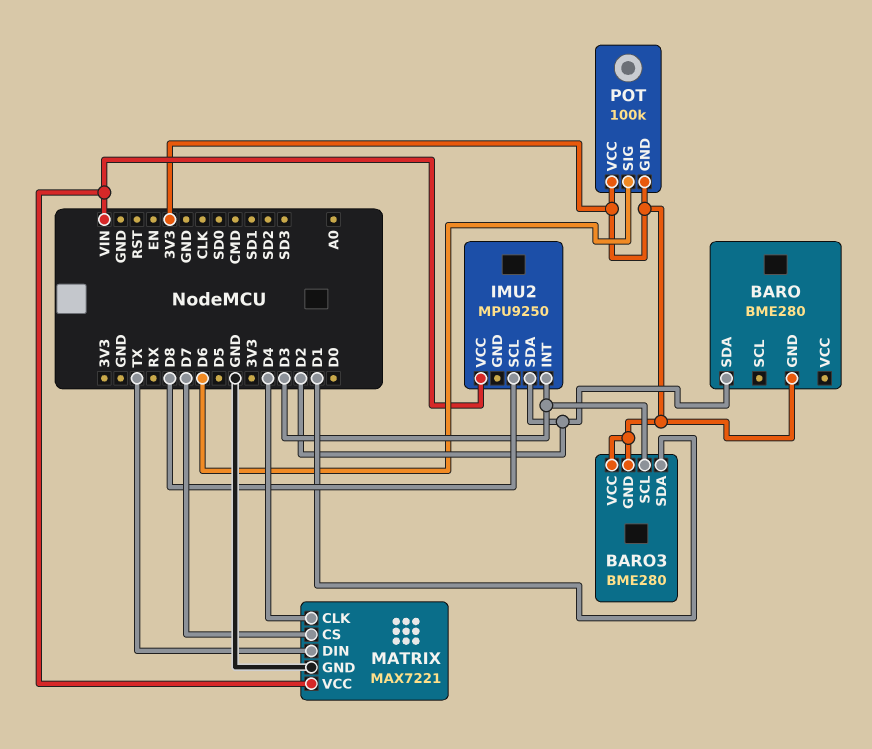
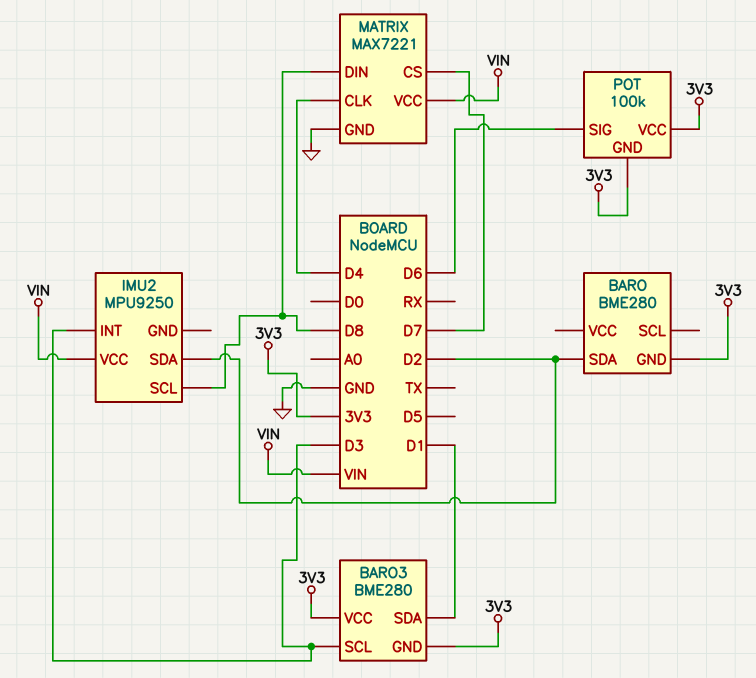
MATRIX pin DIN: TX -> D8

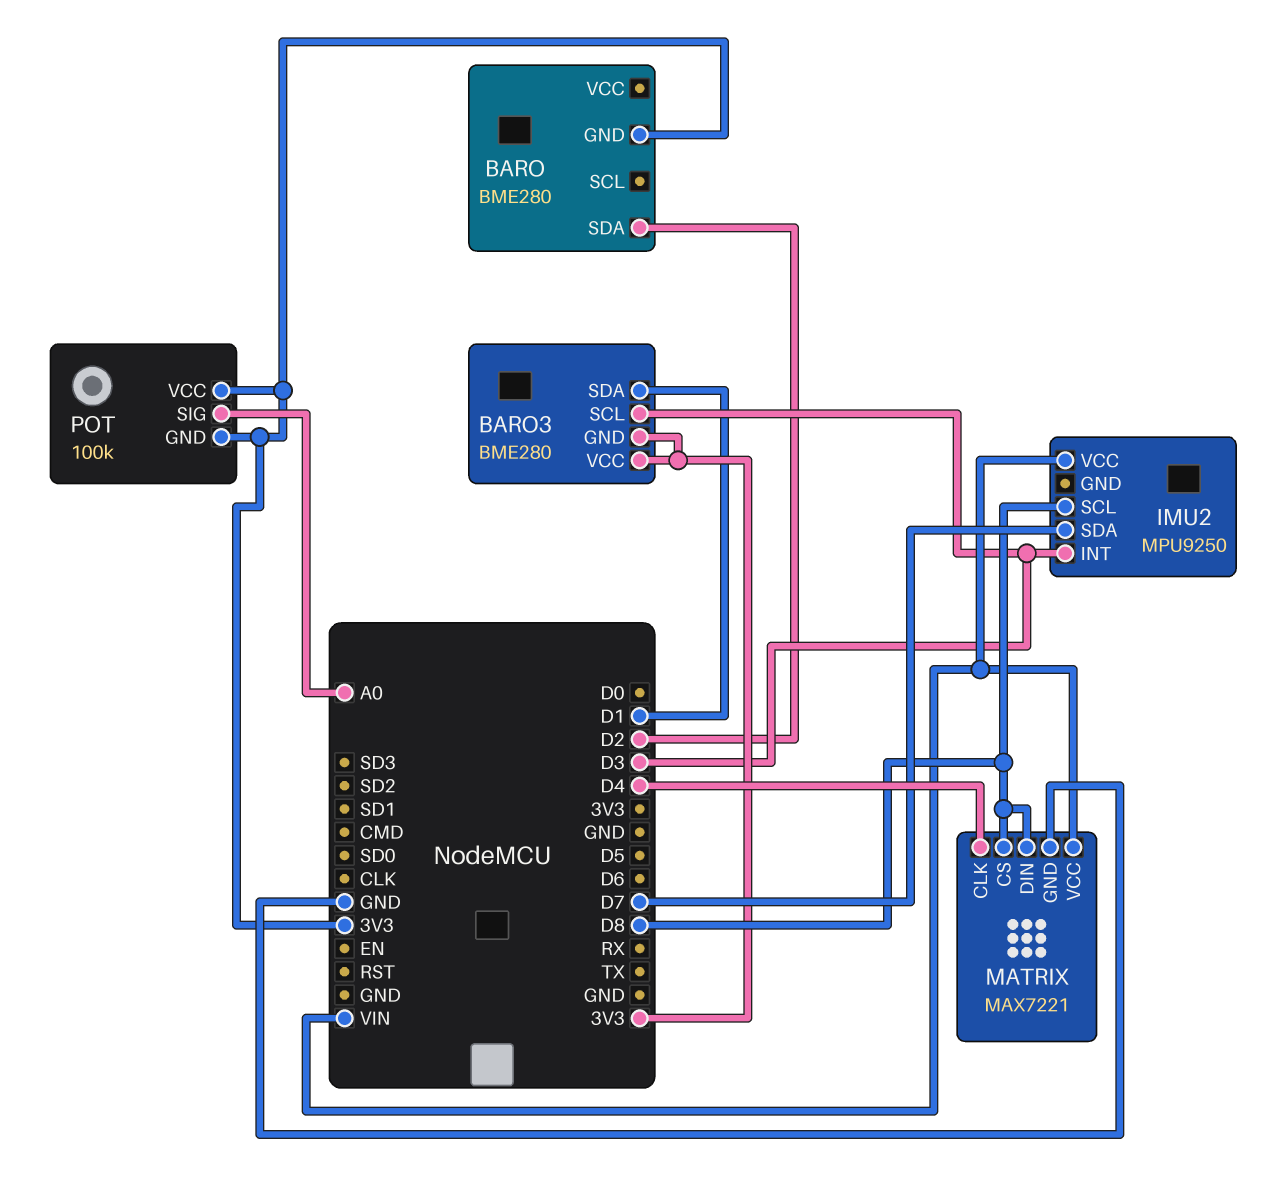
IMU2 pin SDA: D2 -> D7
MATRIX pin CS: D7 -> D8
POT pin SIG: D6 -> A0

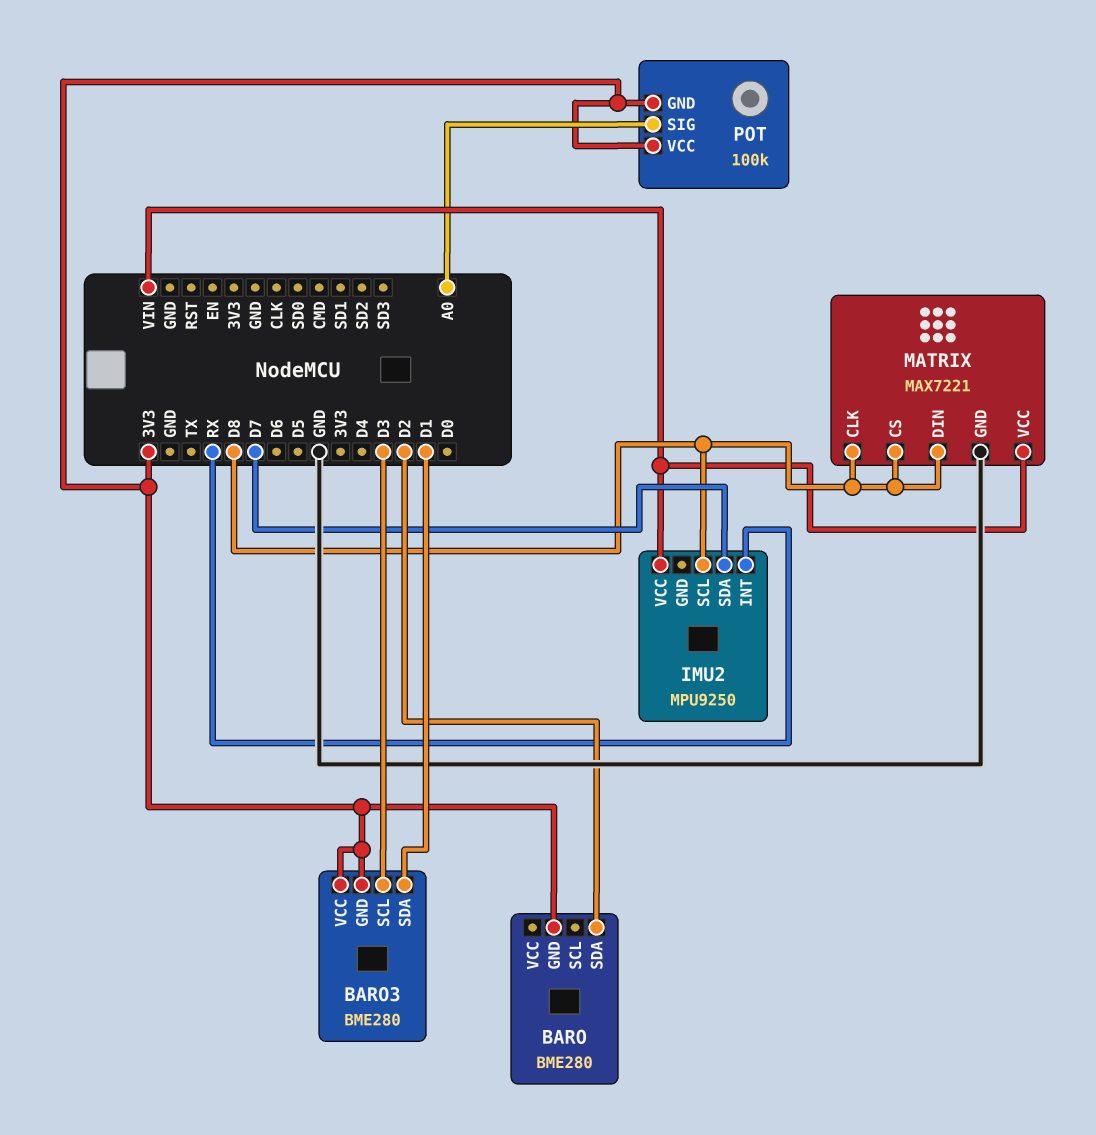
IMU2 pin INT: D3 -> RX
MATRIX pin CLK: D4 -> D8

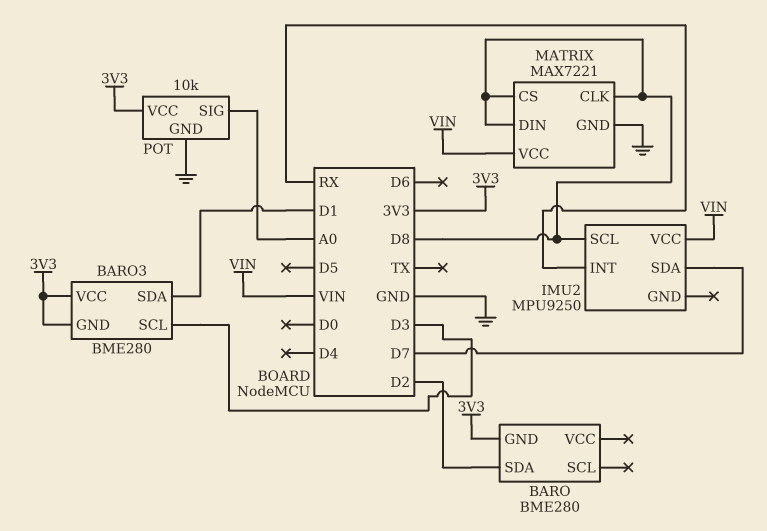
POT: 100k -> 10k
POT pin GND: 3V3 -> GND

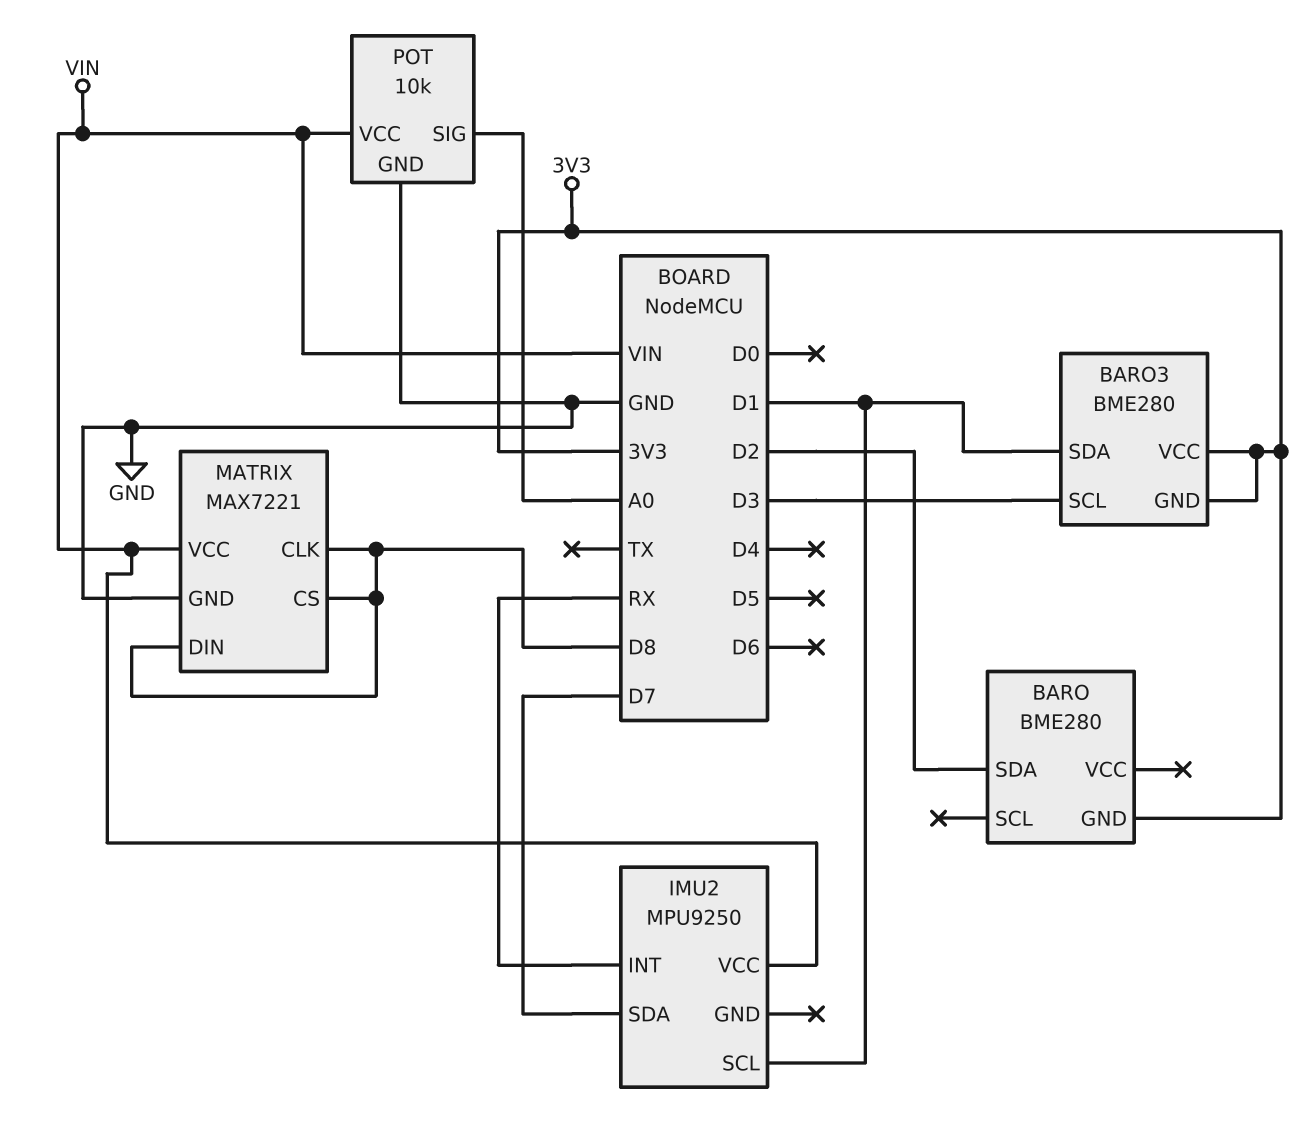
IMU2 pin SCL: D8 -> D1
POT pin VCC: 3V3 -> VIN

